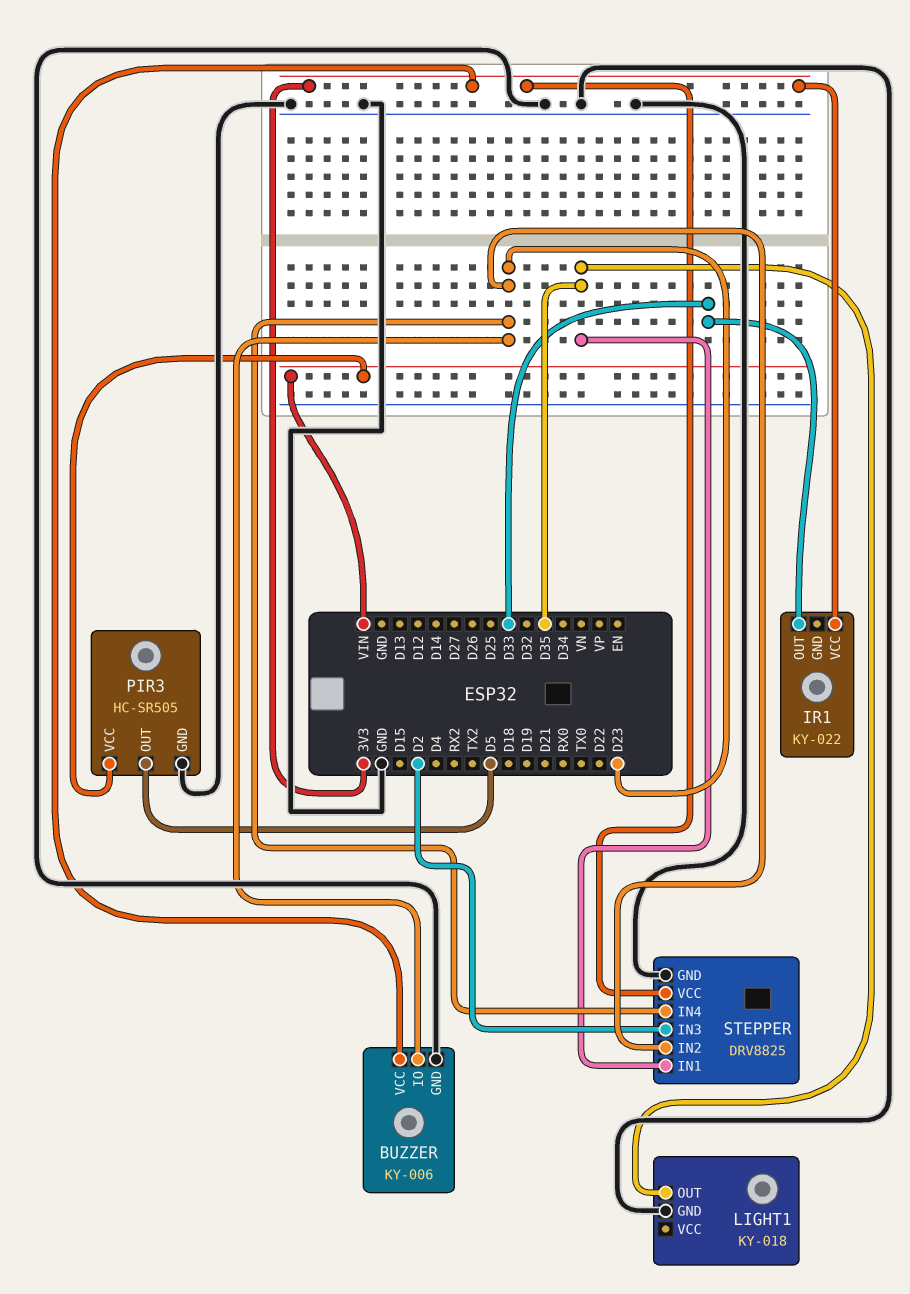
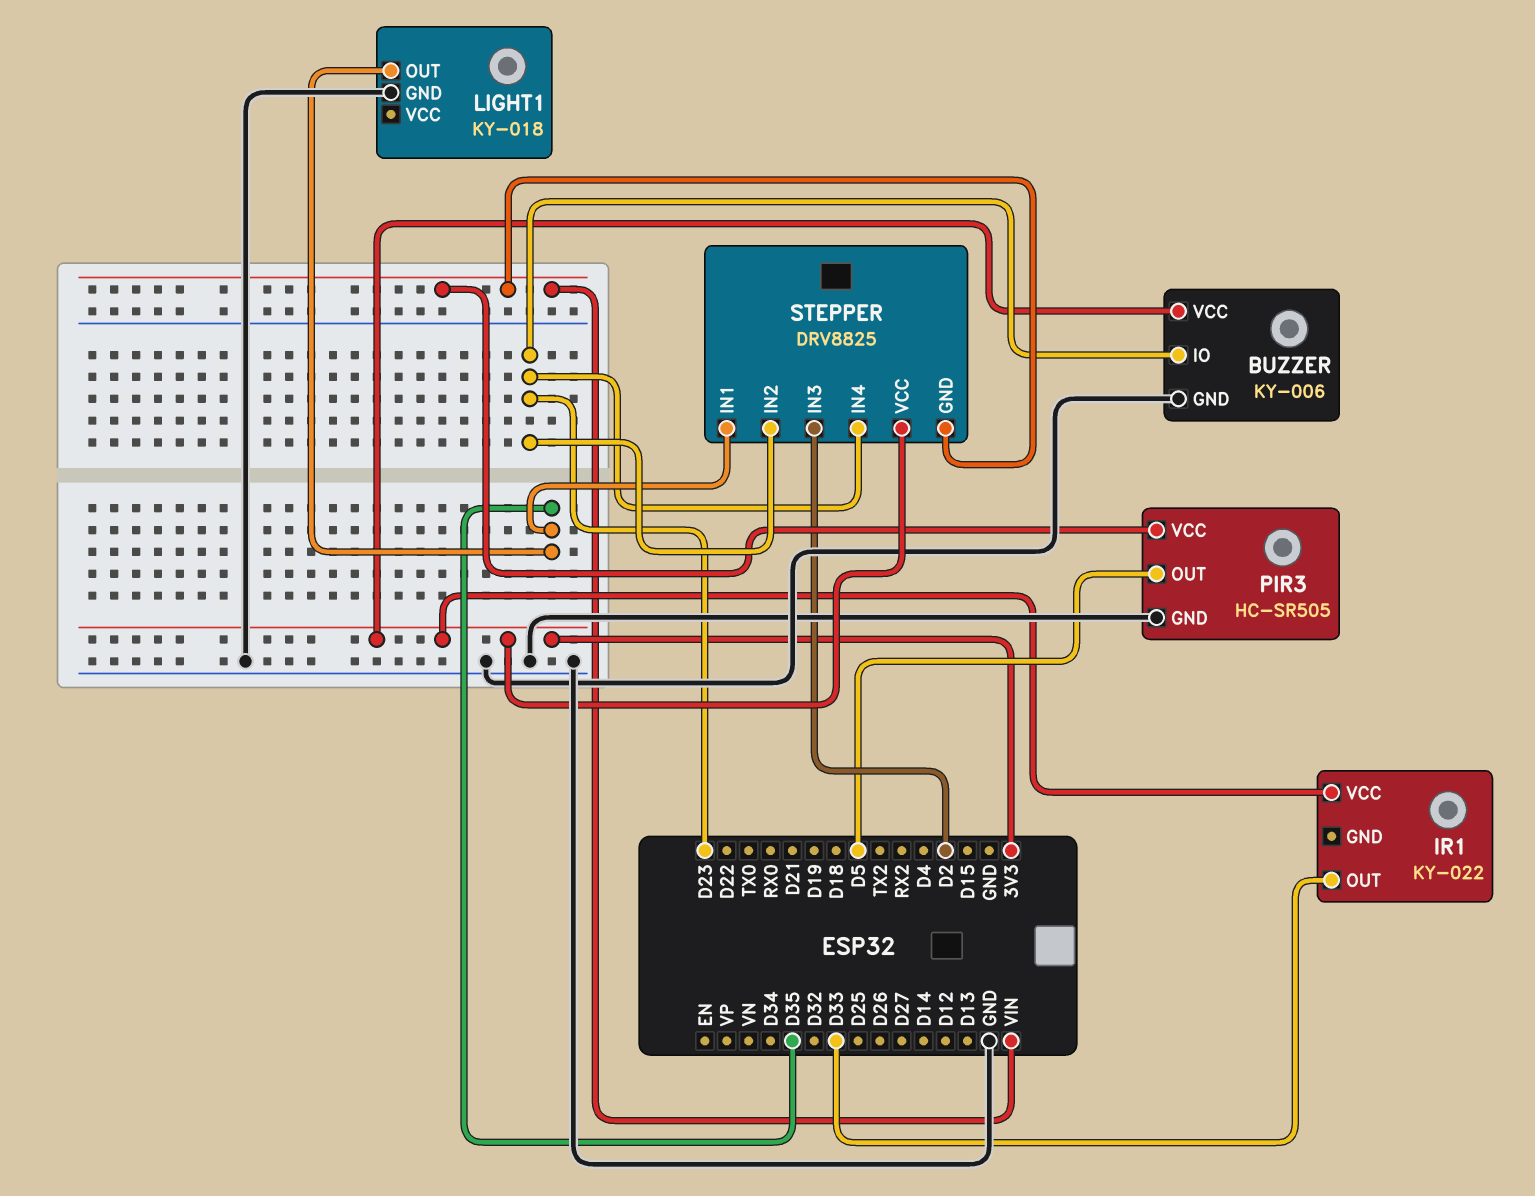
STEPPER pin GND: GND -> VIN

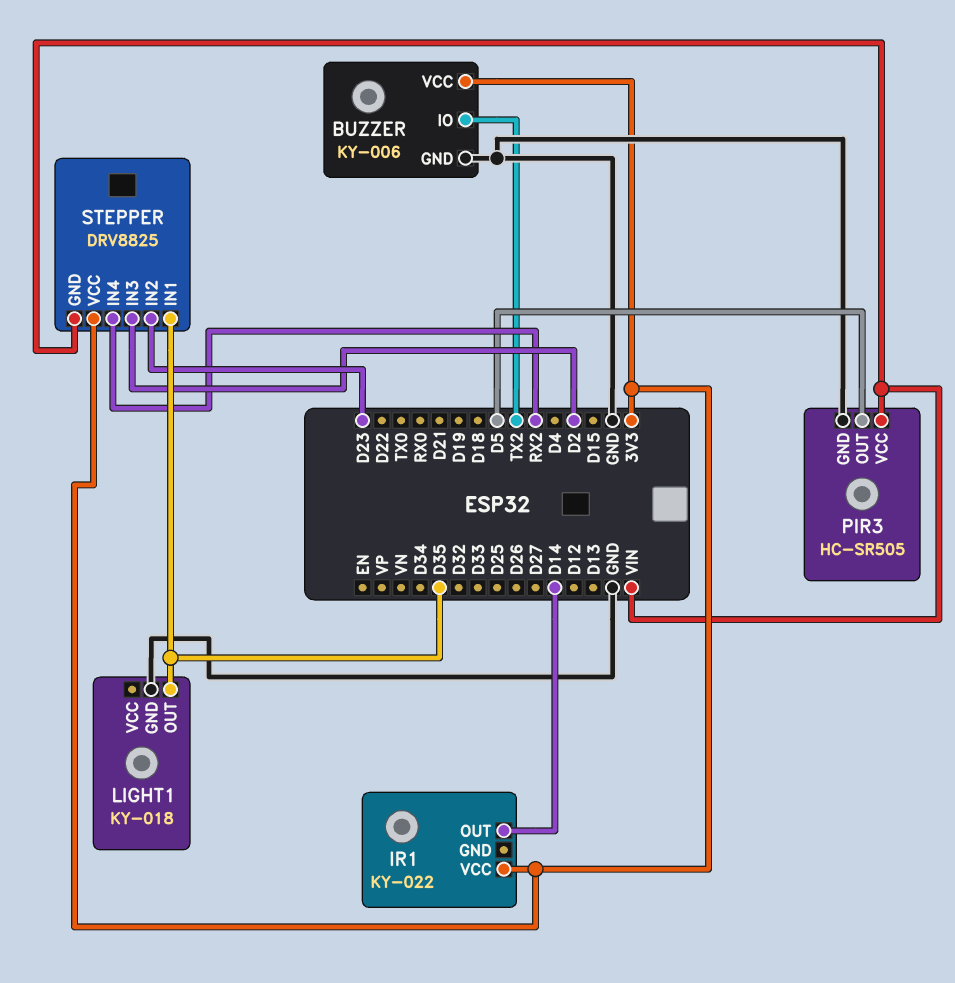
BUZZER pin IO: D23 -> TX2
IR1 pin OUT: D33 -> D14
STEPPER pin IN4: D23 -> RX2

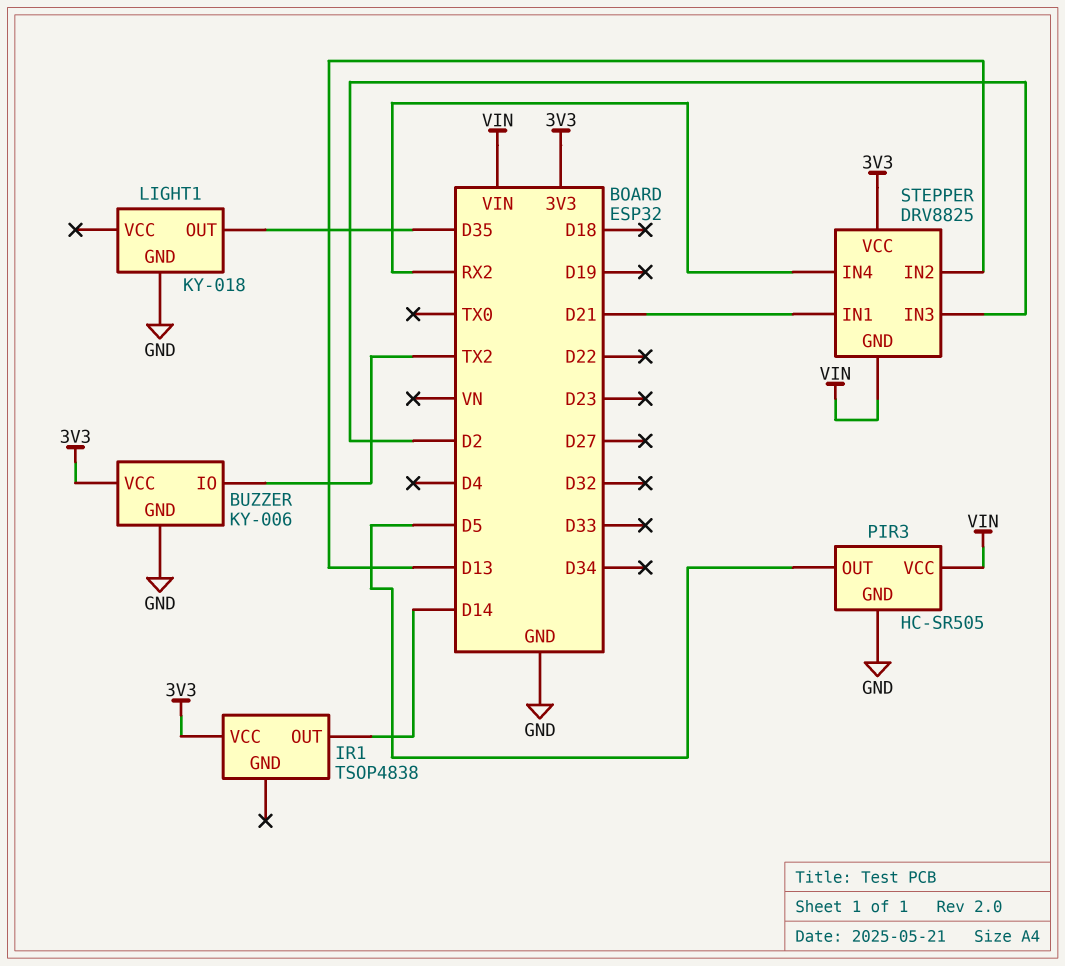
IR1: KY-022 -> TSOP4838
STEPPER pin IN1: D35 -> D21
STEPPER pin IN2: D23 -> D13

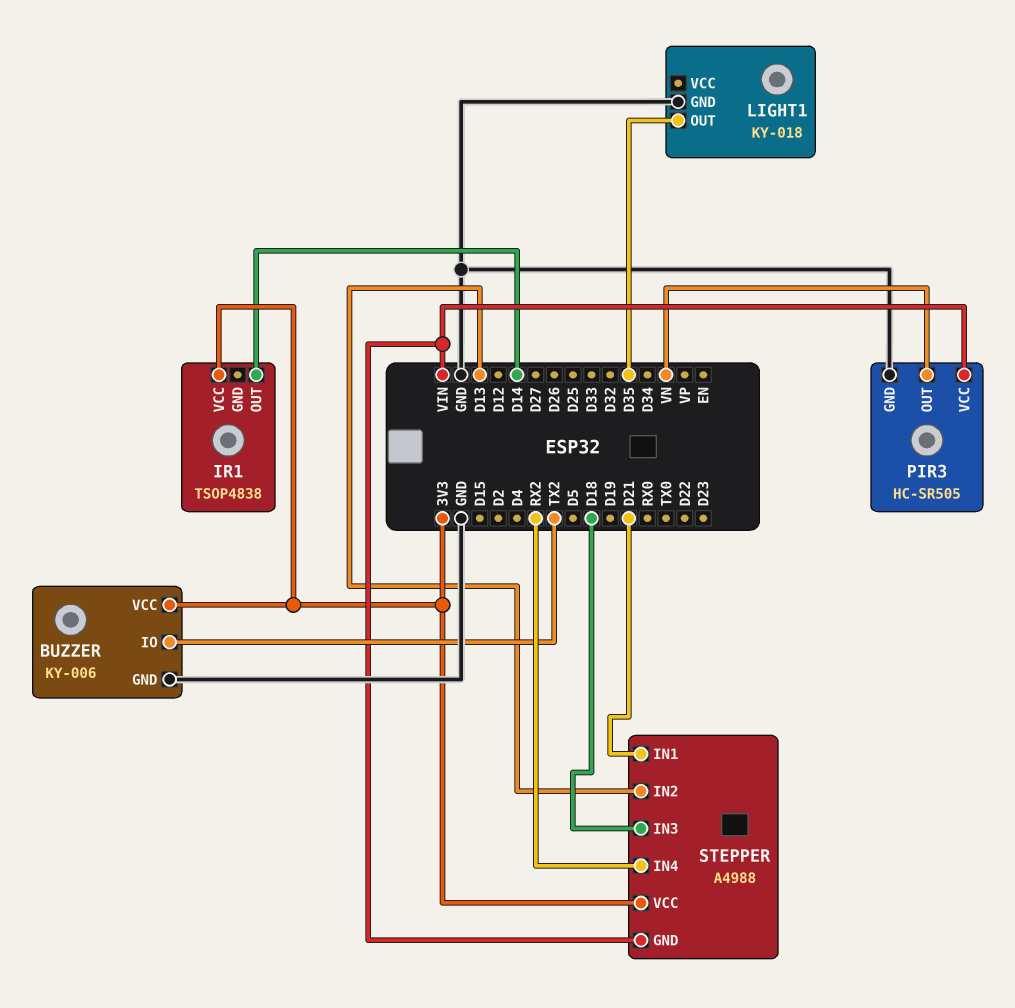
PIR3 pin OUT: D5 -> VN
STEPPER: DRV8825 -> A4988
STEPPER pin IN3: D2 -> D18

